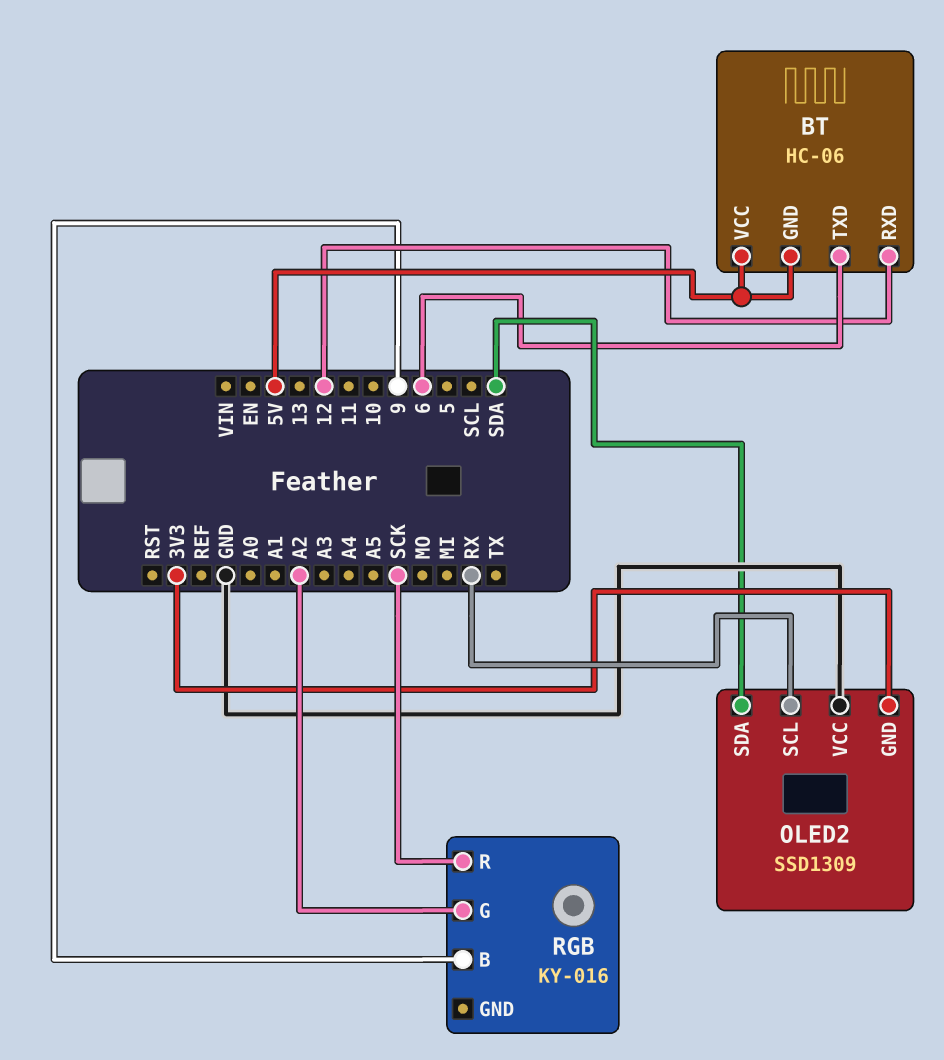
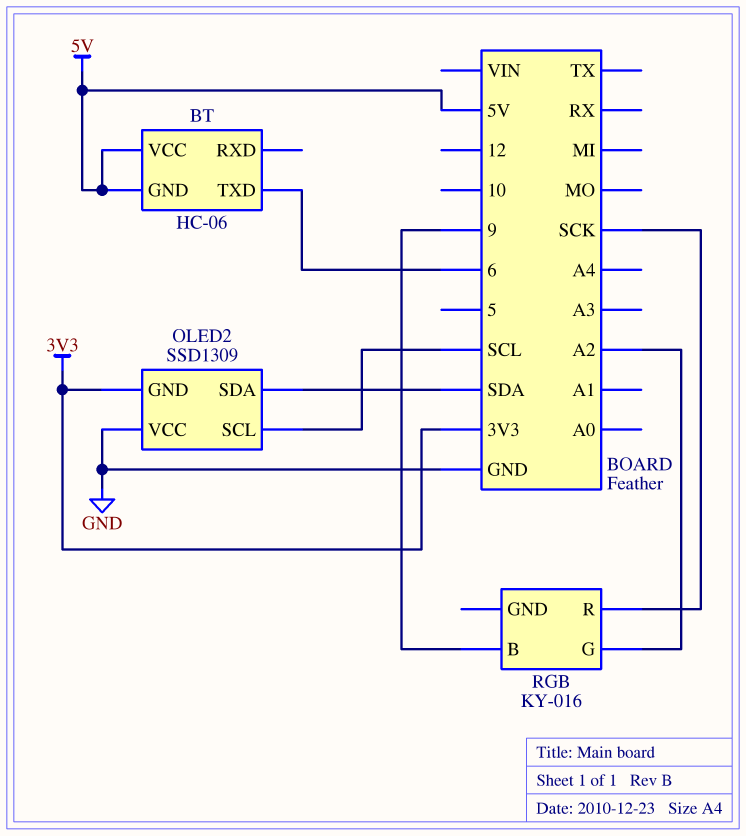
BT pin RXD: 12 -> none
OLED2 pin SCL: RX -> SCL

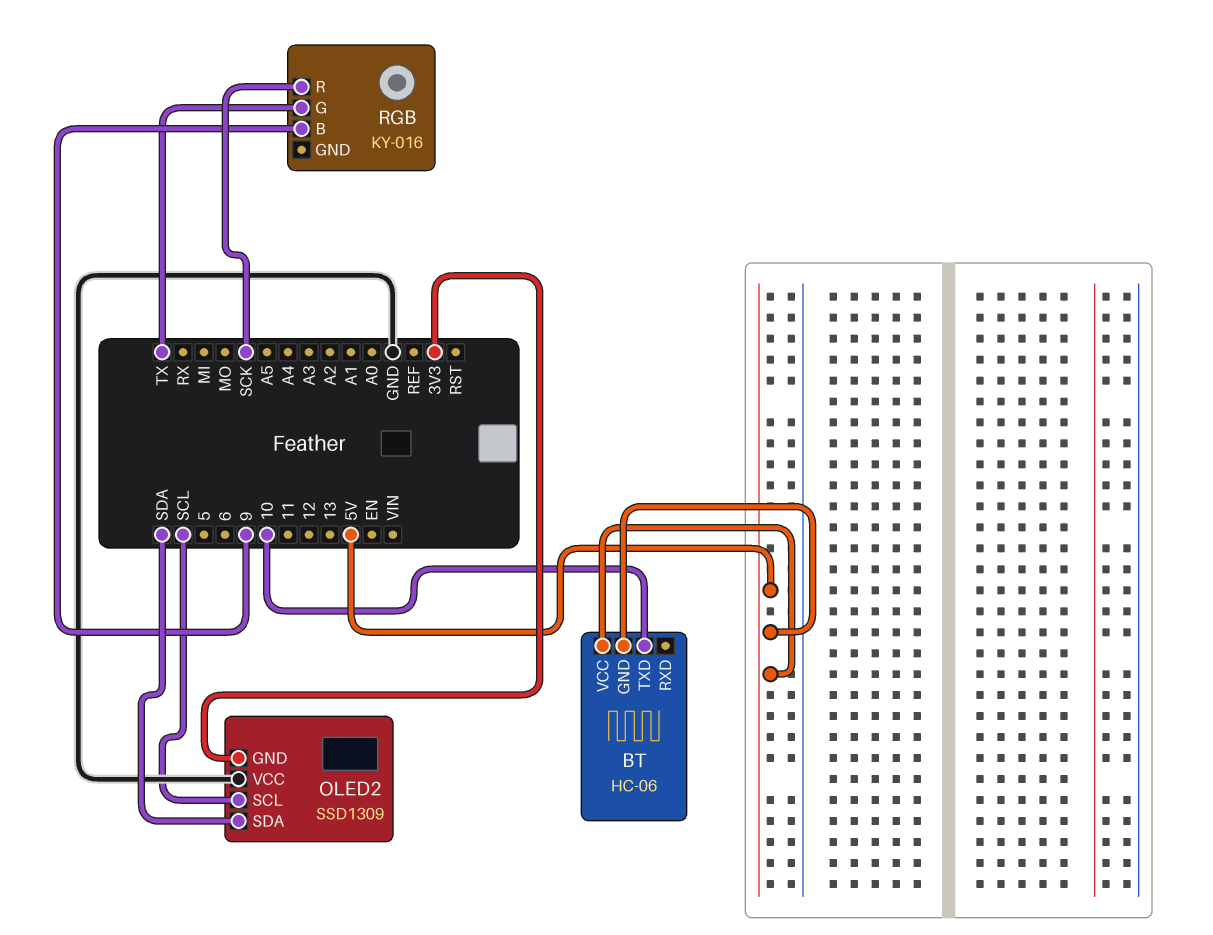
BT pin TXD: 6 -> 10
RGB pin G: A2 -> TX

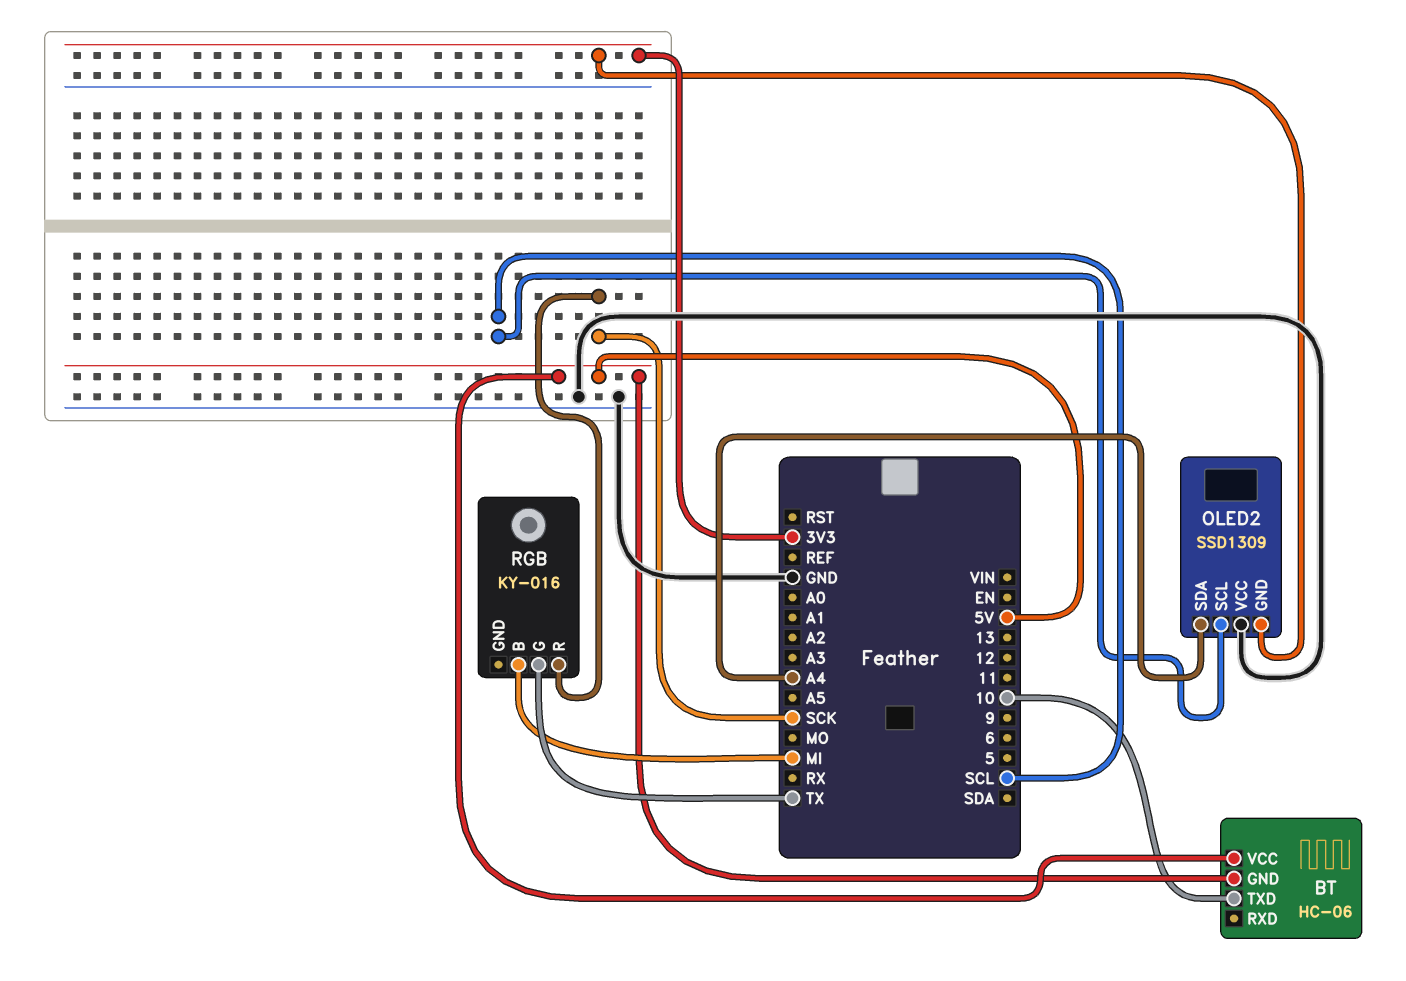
OLED2 pin SDA: SDA -> A4
RGB pin B: 9 -> MI

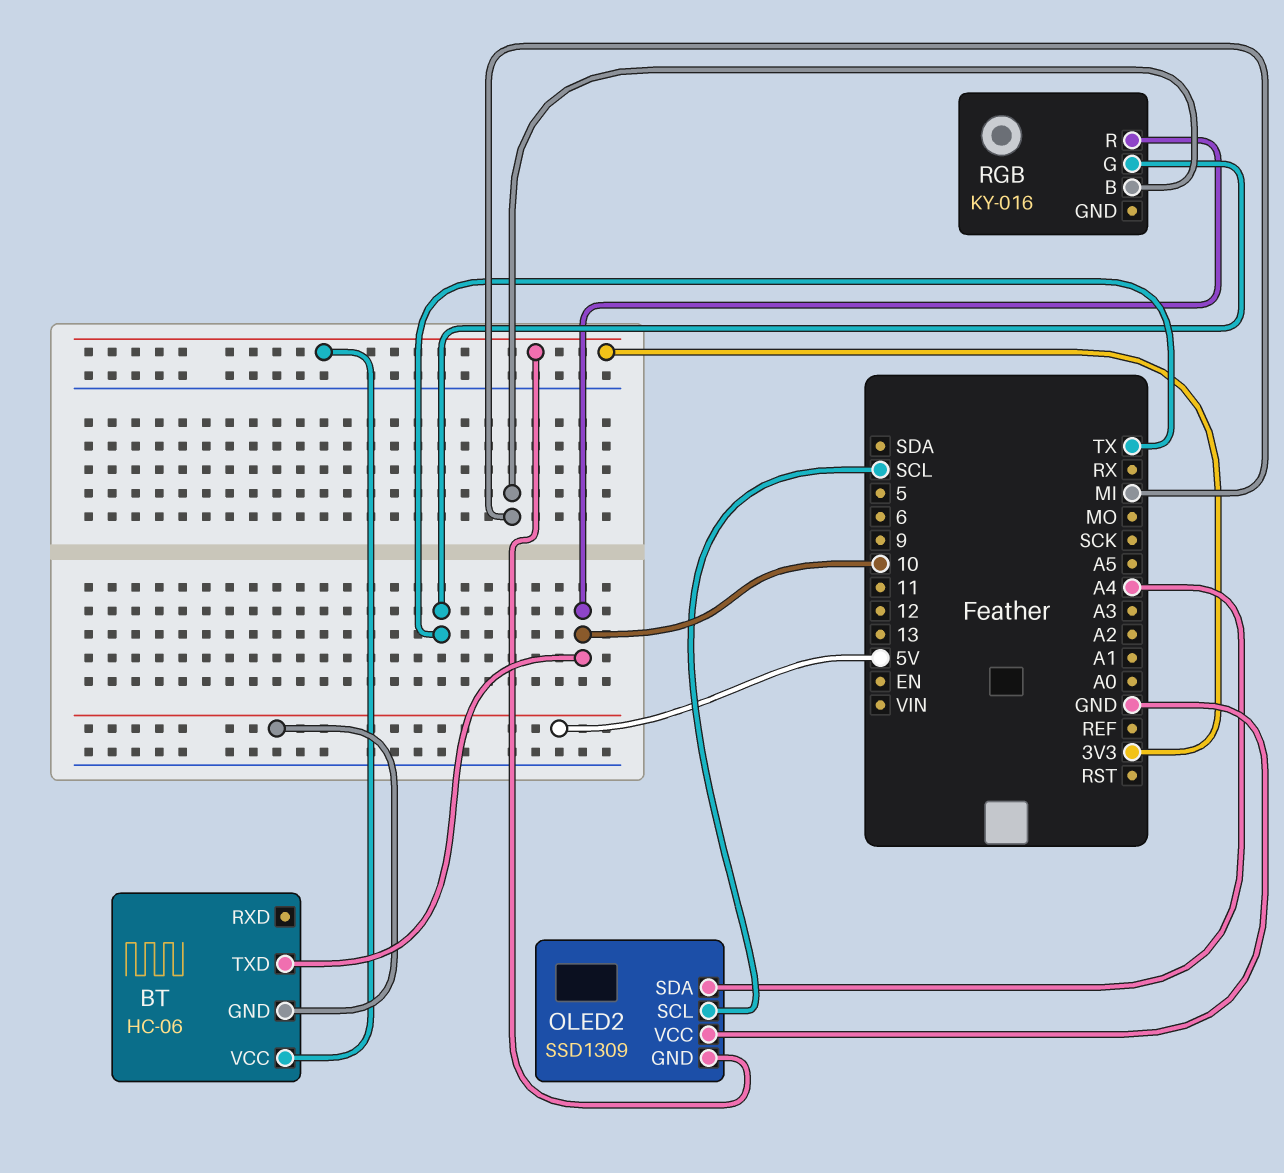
BT pin VCC: 5V -> 3V3
RGB pin R: SCK -> 10

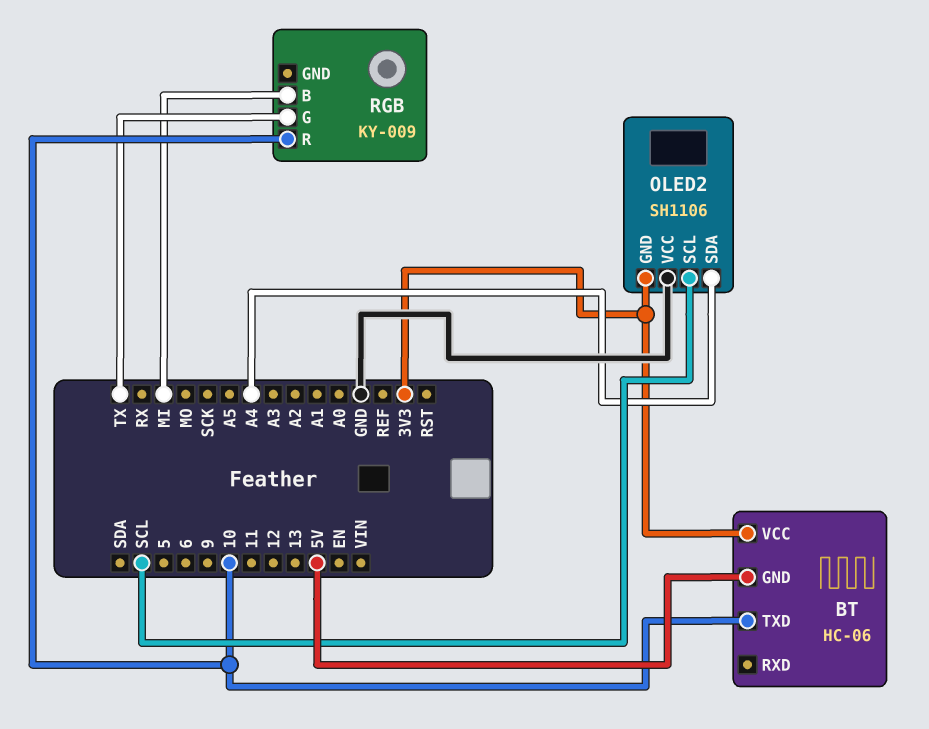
OLED2: SSD1309 -> SH1106
RGB: KY-016 -> KY-009

